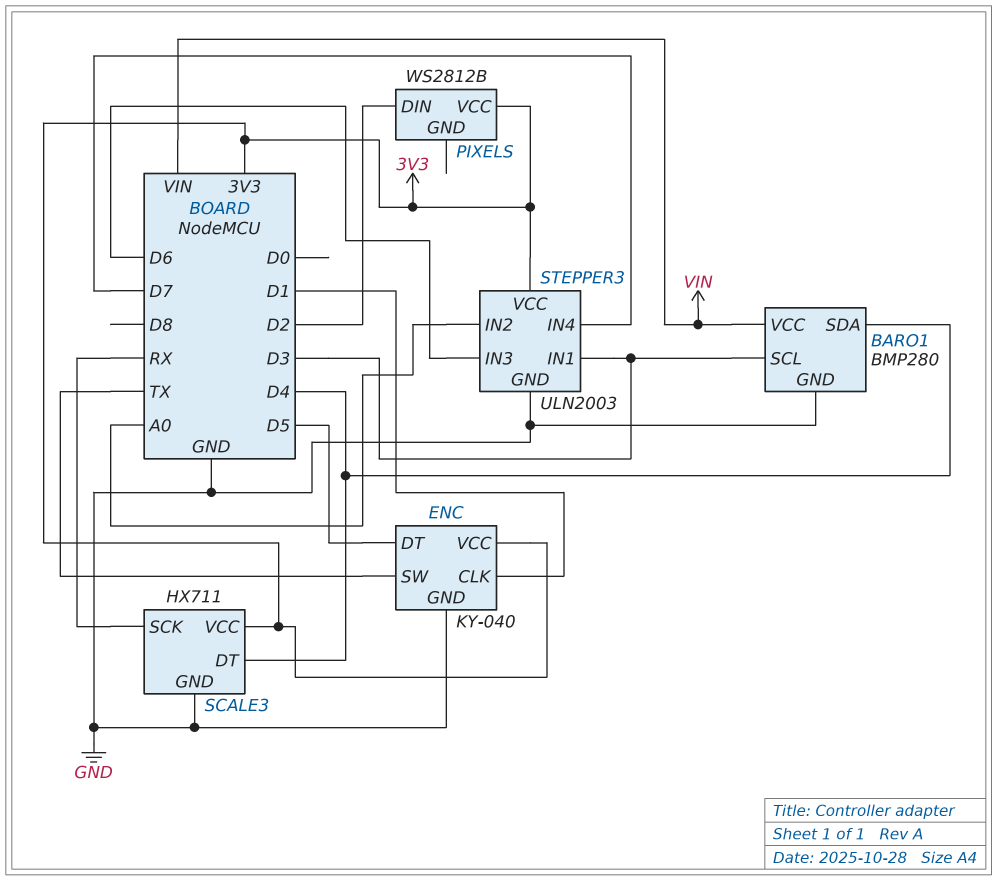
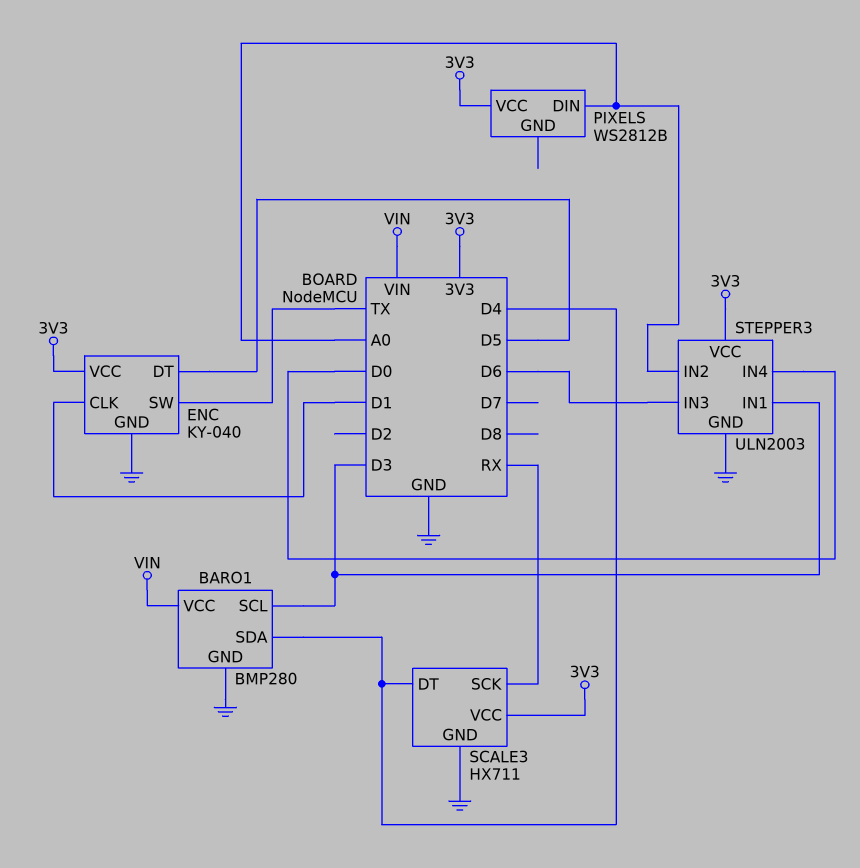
PIXELS pin DIN: D2 -> A0
STEPPER3 pin IN4: D7 -> D0

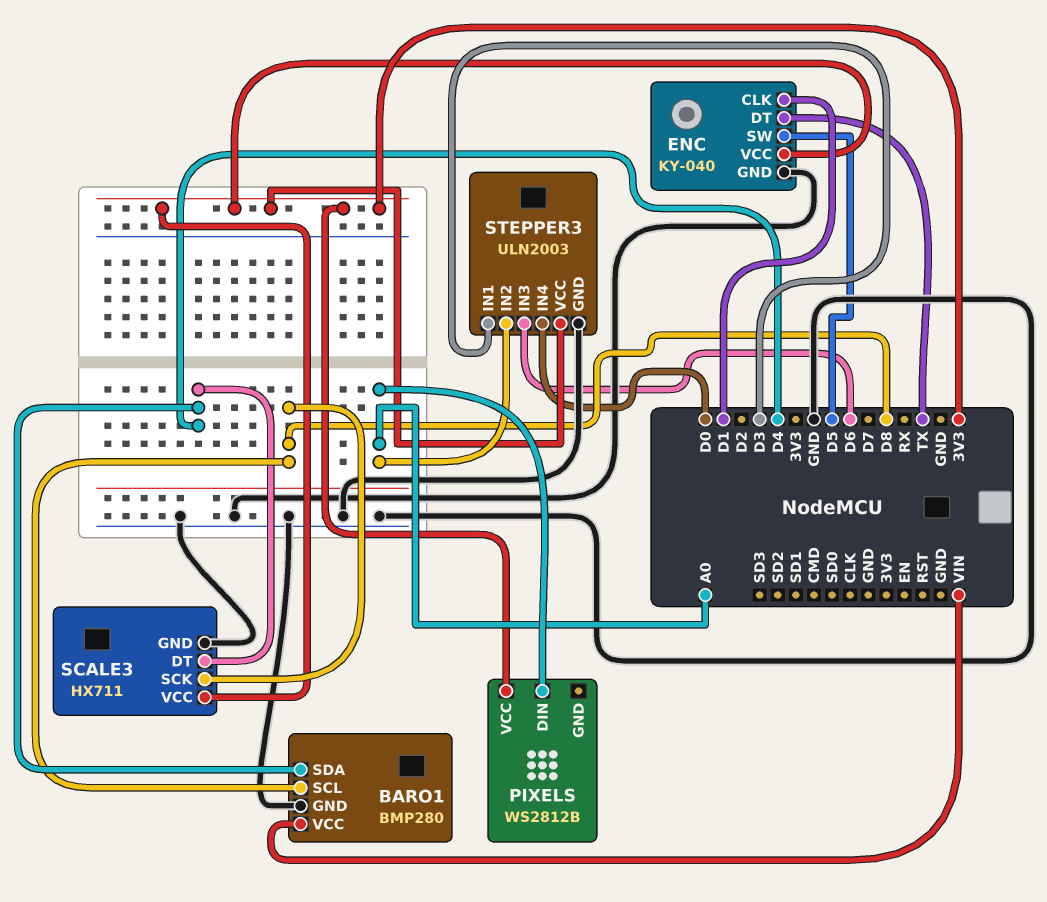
BARO1 pin SCL: D3 -> D8
ENC pin DT: D5 -> TX
ENC pin SW: TX -> D5
SCALE3 pin SCK: RX -> D8

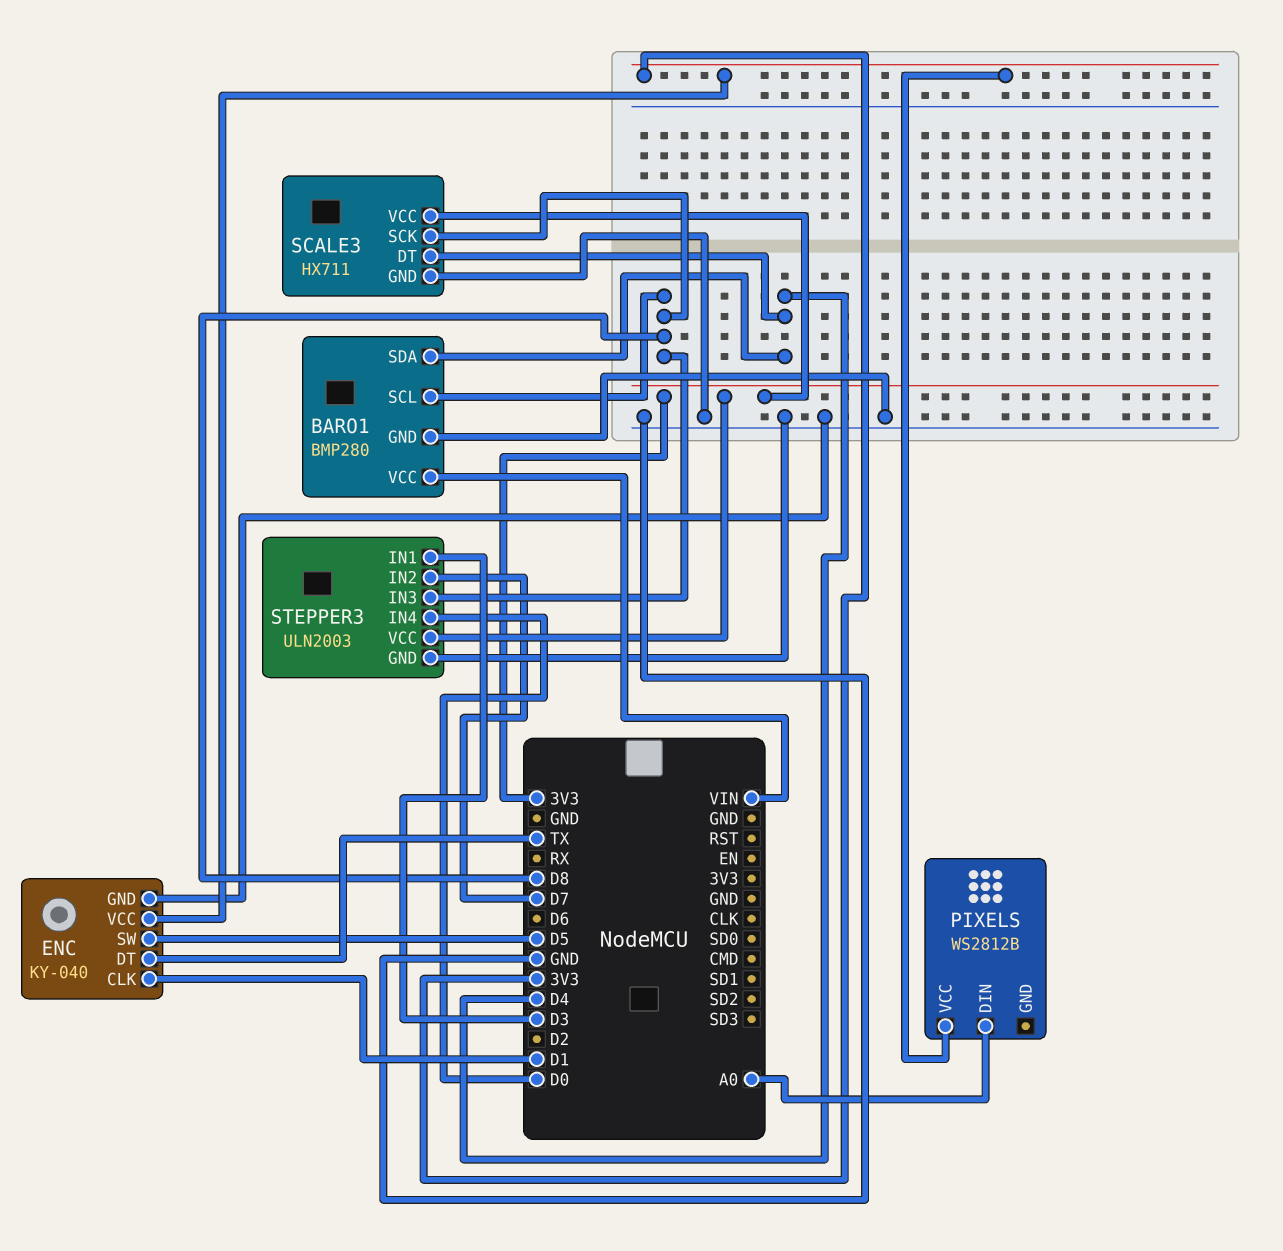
STEPPER3 pin IN2: A0 -> D7
STEPPER3 pin IN3: D6 -> D8

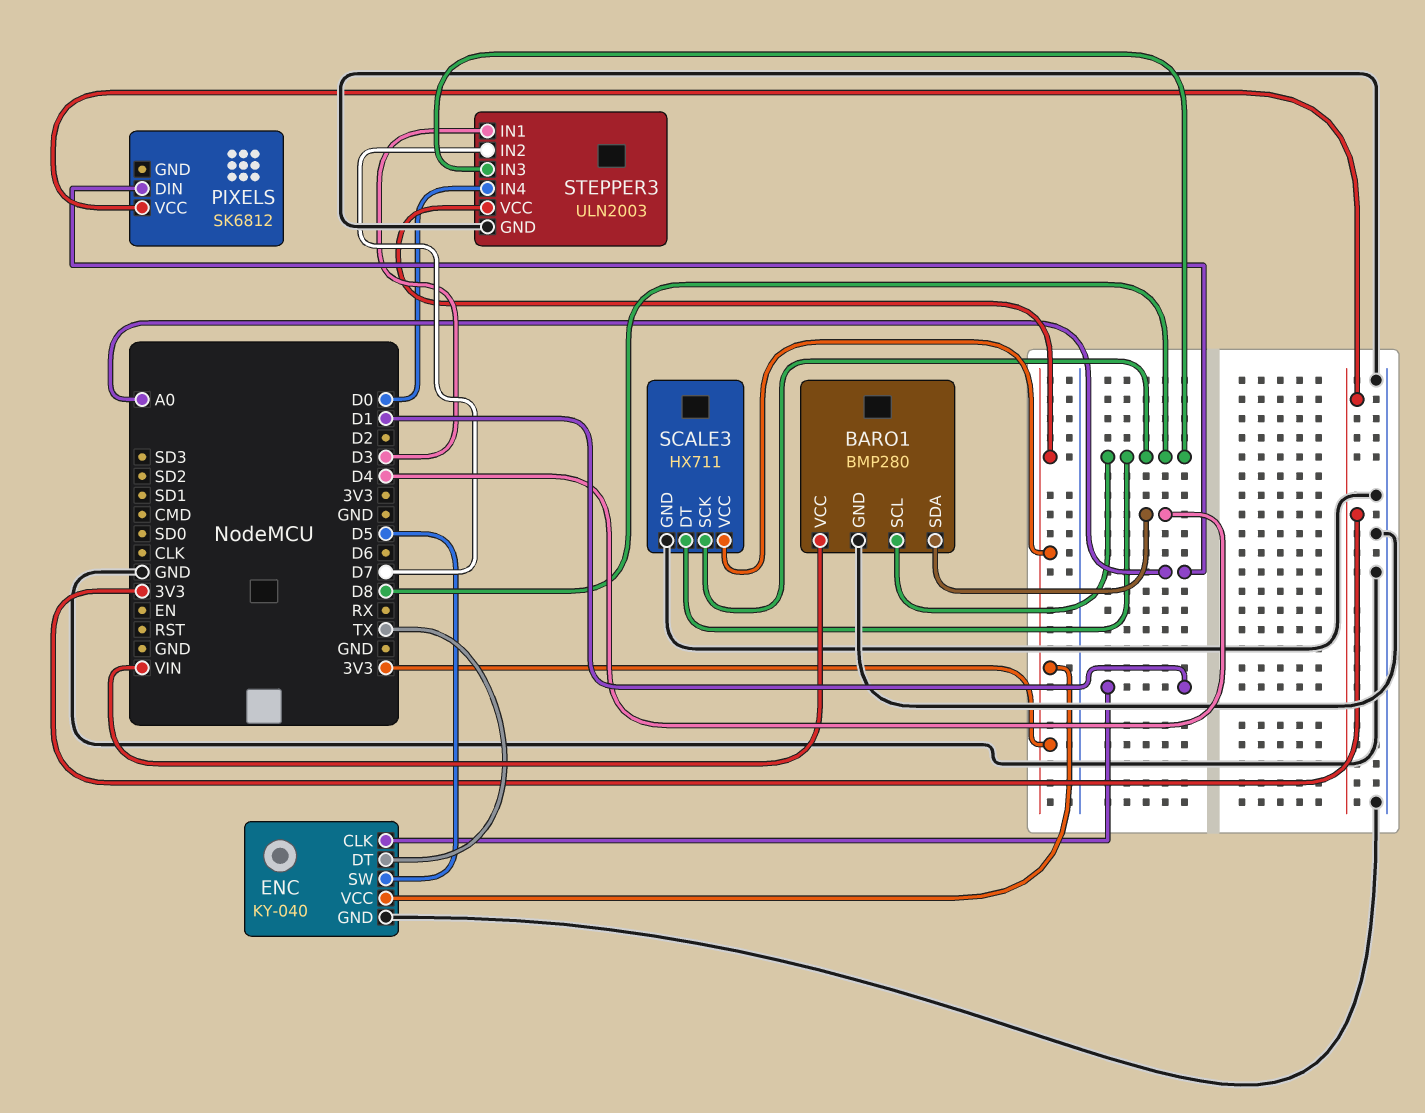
PIXELS: WS2812B -> SK6812
SCALE3 pin DT: D4 -> D8

